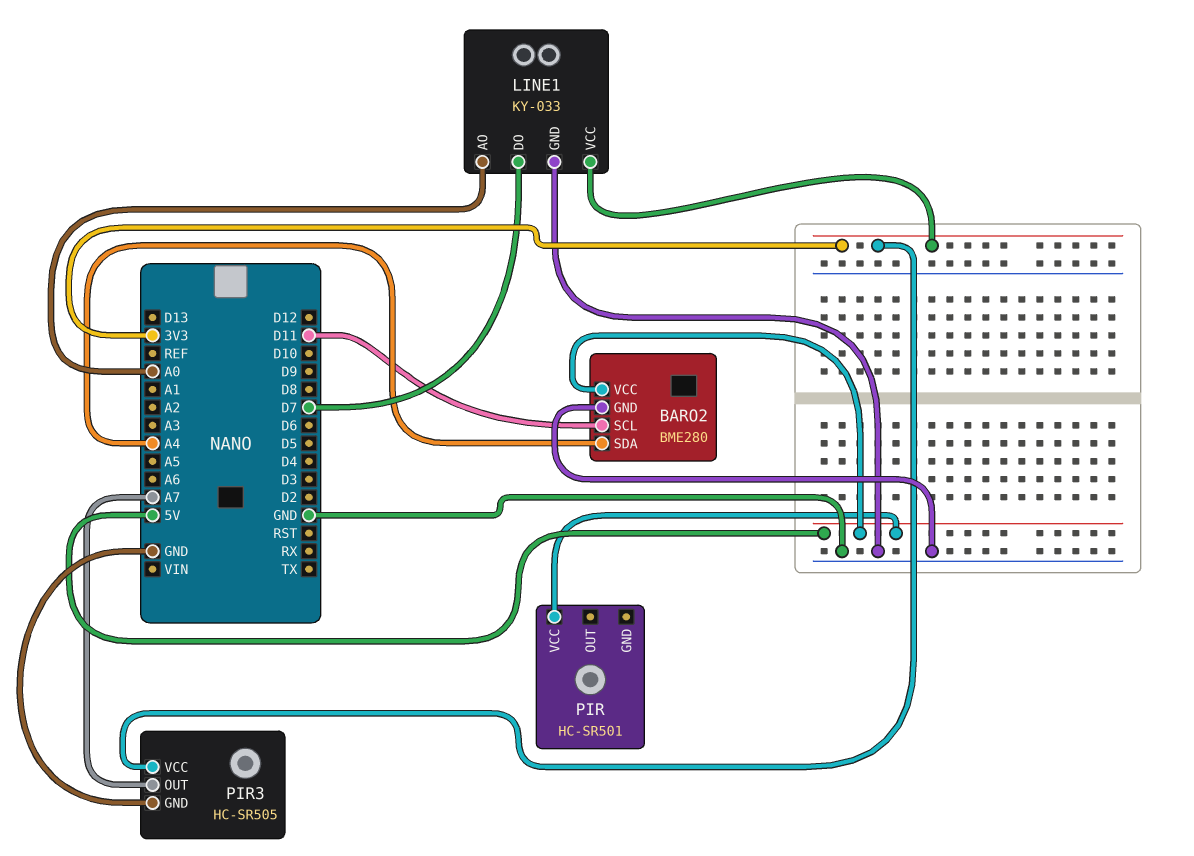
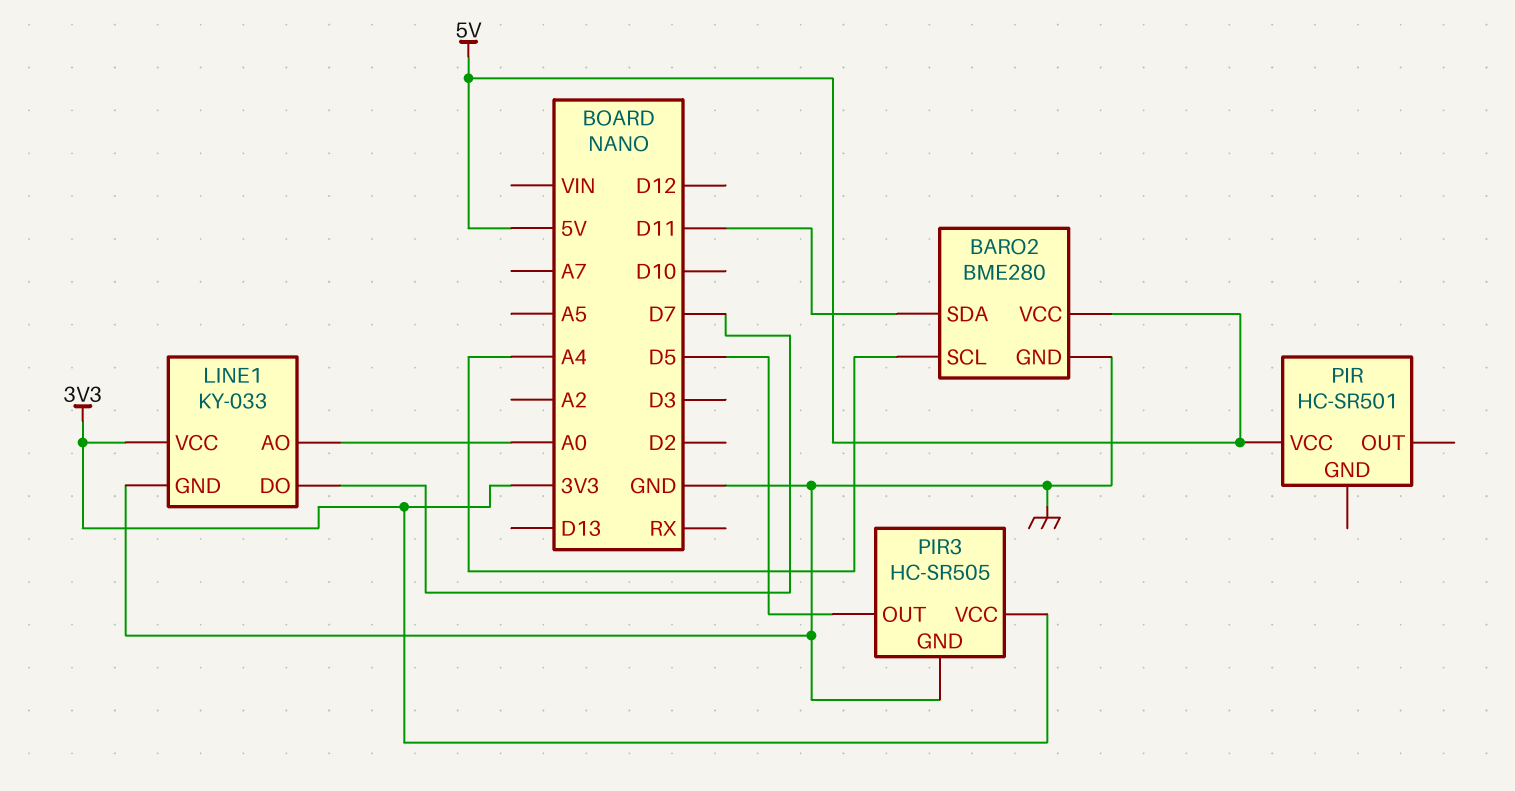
BARO2 pin SCL: D11 -> A4
BARO2 pin SDA: A4 -> D11
PIR3 pin OUT: A7 -> D5

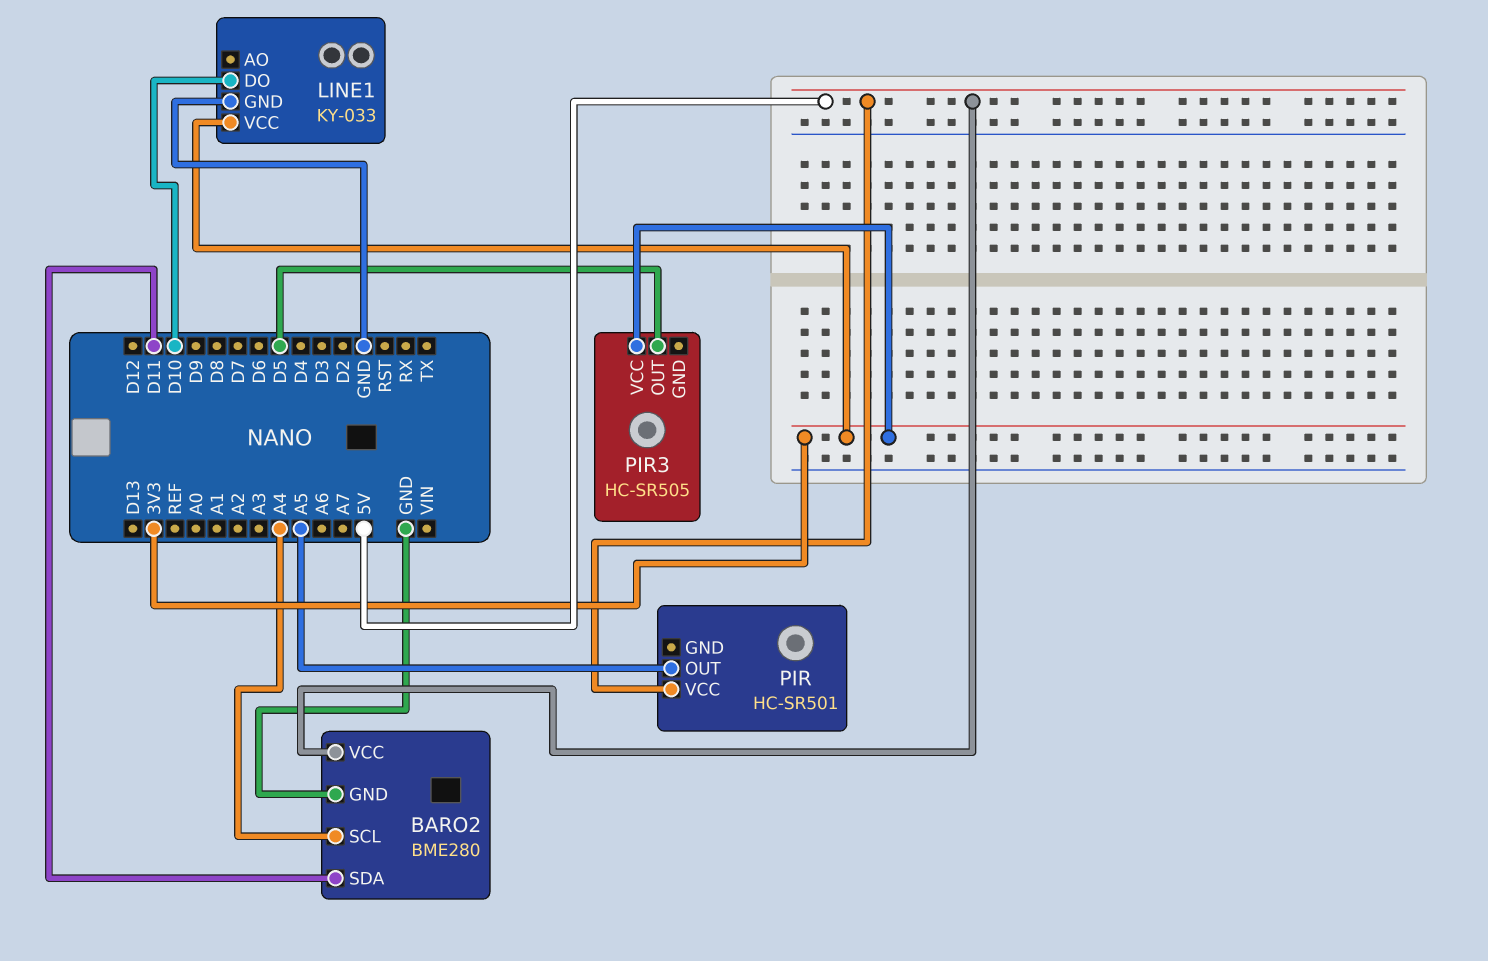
LINE1 pin AO: A0 -> none
LINE1 pin DO: D7 -> D10
PIR pin OUT: none -> A5
PIR3 pin GND: GND -> none

